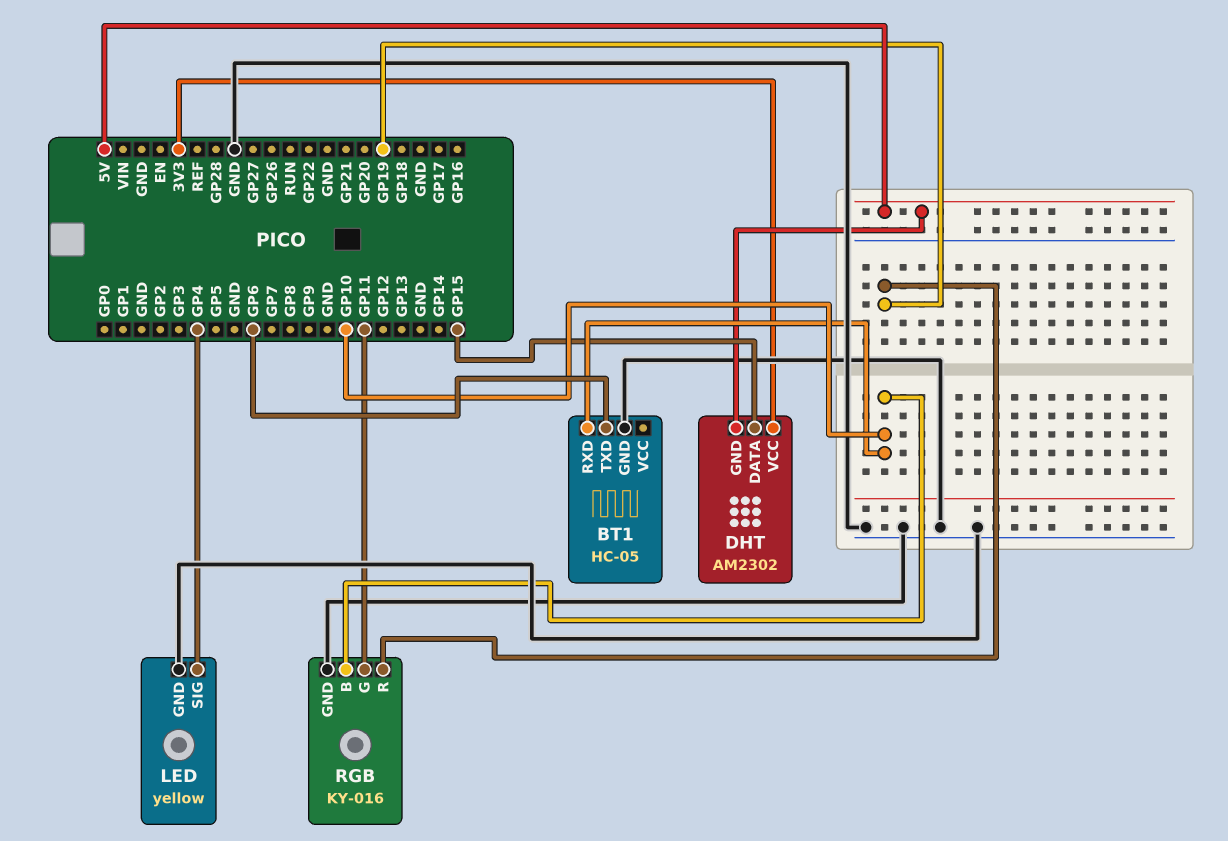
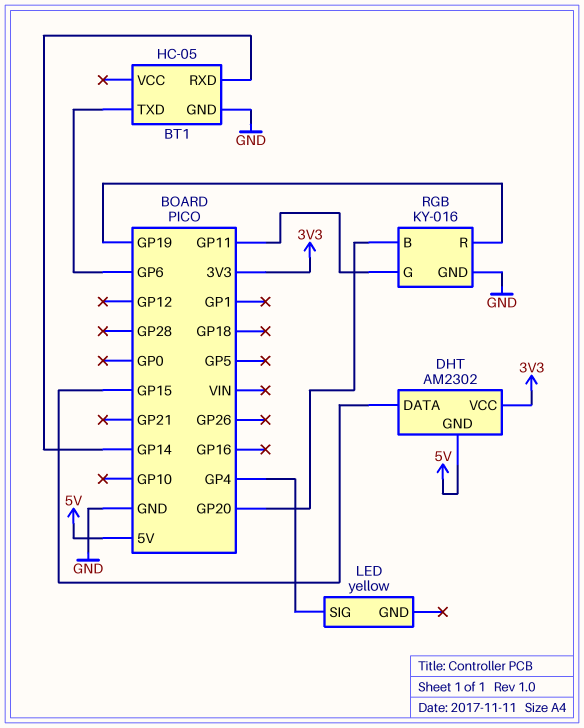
BT1 pin RXD: GP10 -> GP14
LED pin GND: GND -> none
RGB pin B: GP10 -> GP20

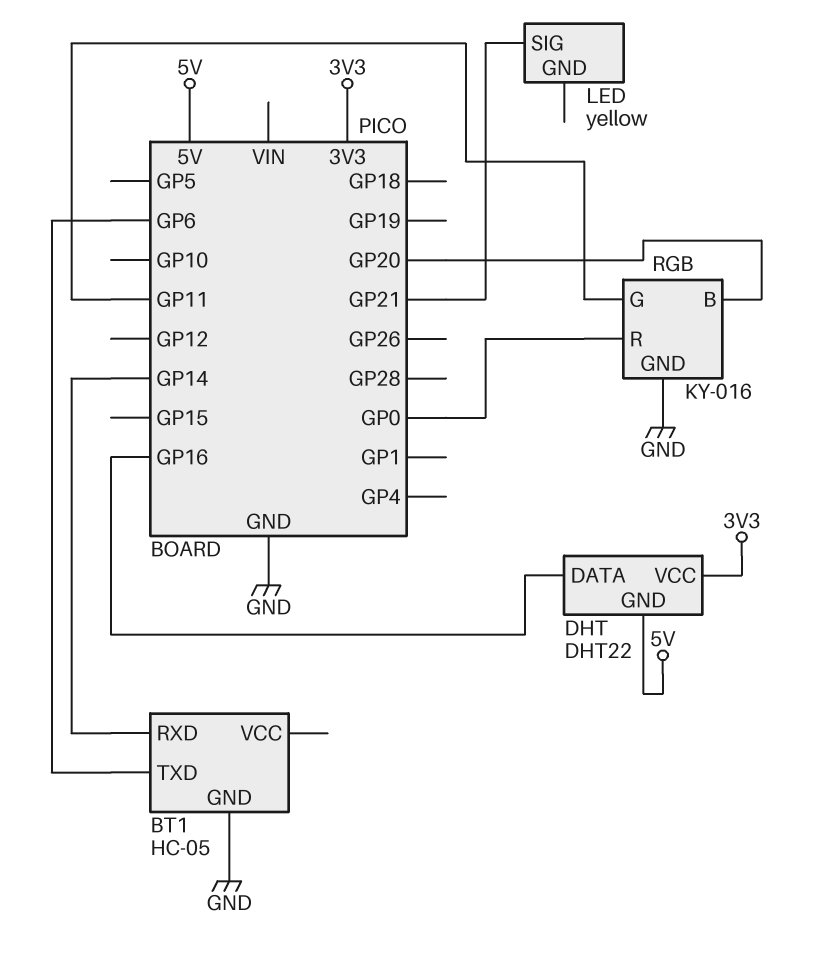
DHT: AM2302 -> DHT22
DHT pin DATA: GP15 -> GP16
LED pin SIG: GP4 -> GP21
RGB pin R: GP19 -> GP0

